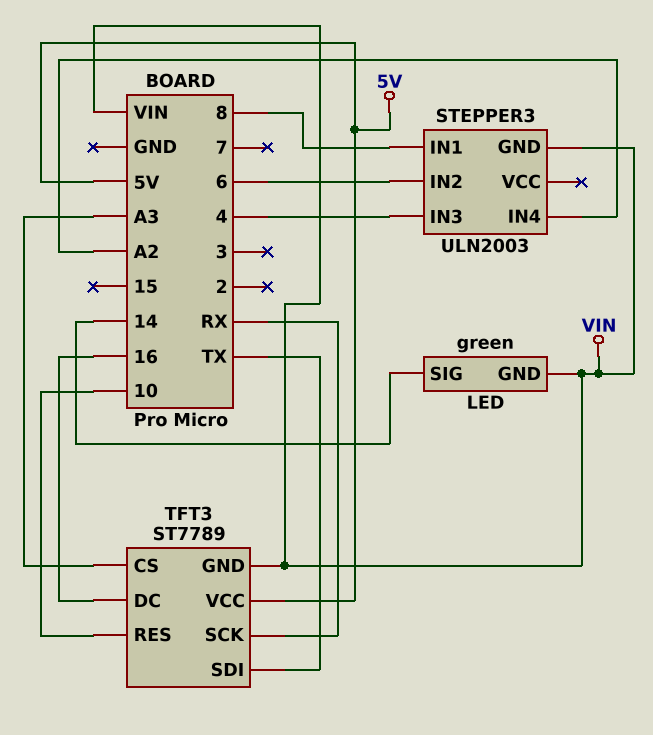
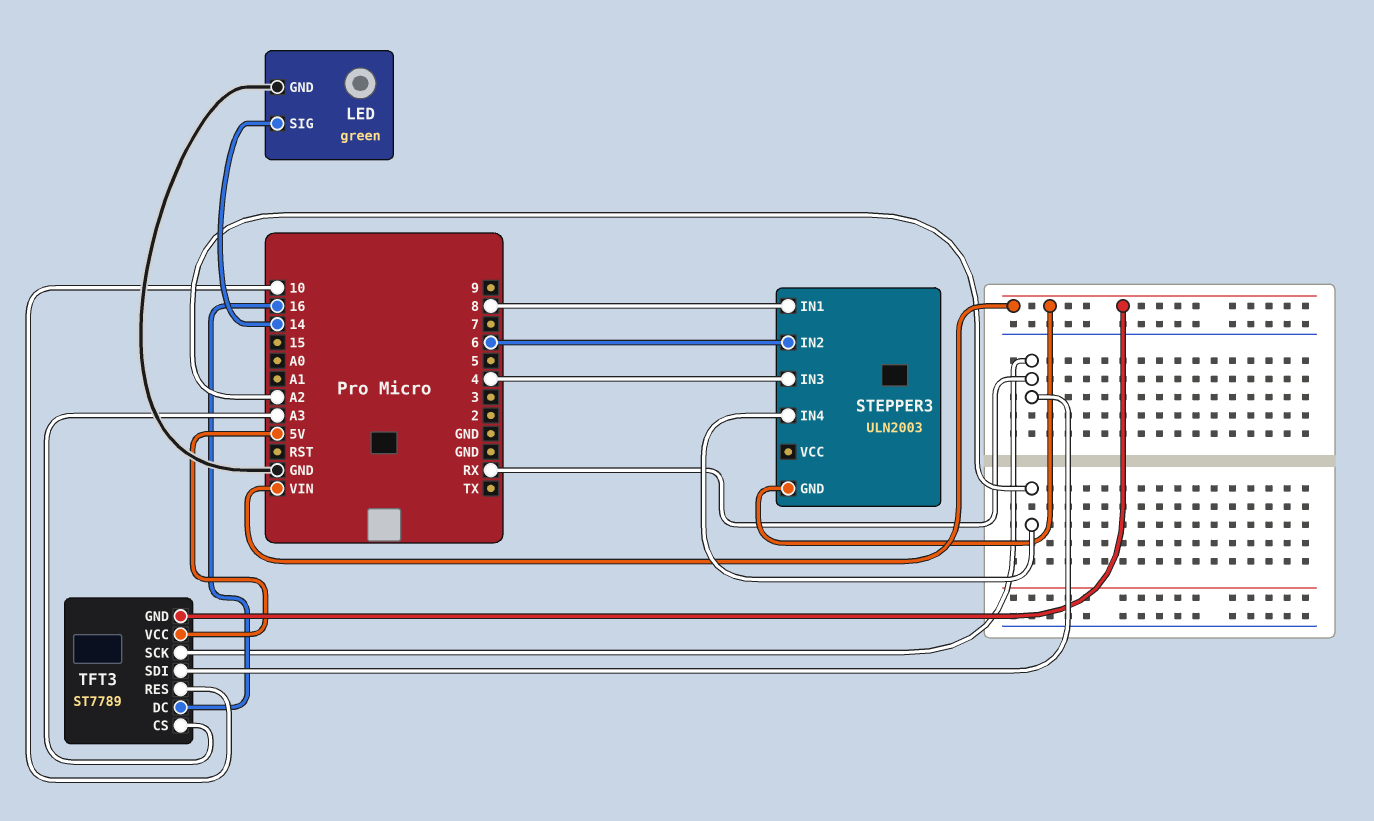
LED pin GND: VIN -> GND
TFT3 pin SDI: TX -> RX

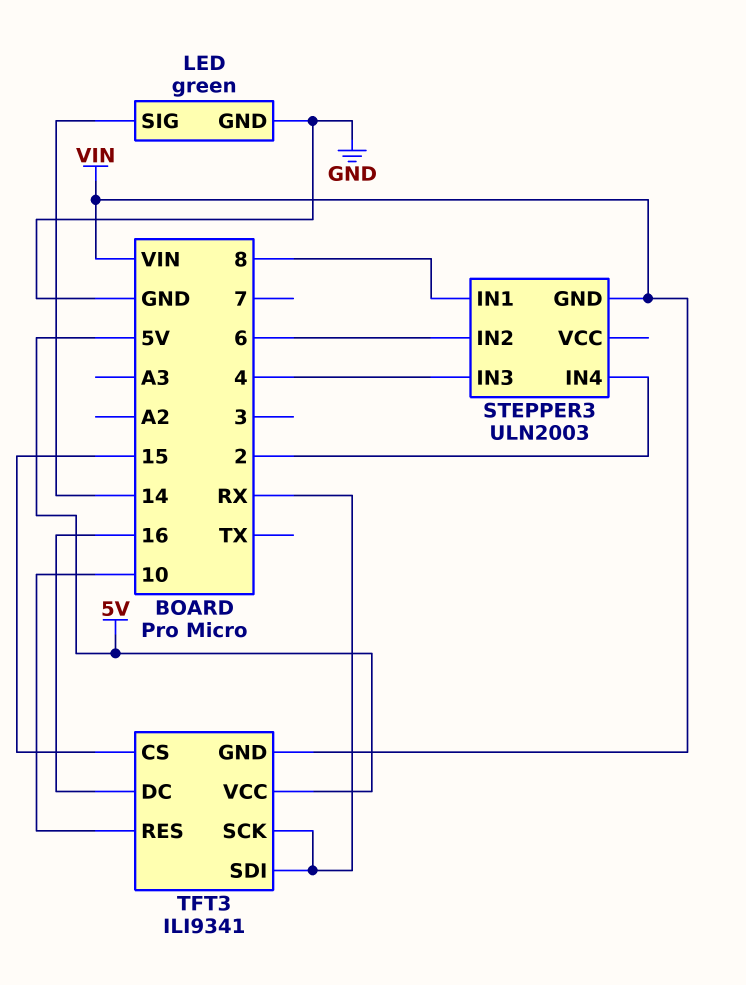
STEPPER3 pin IN4: A2 -> 2
TFT3: ST7789 -> ILI9341
TFT3 pin CS: A3 -> 15

